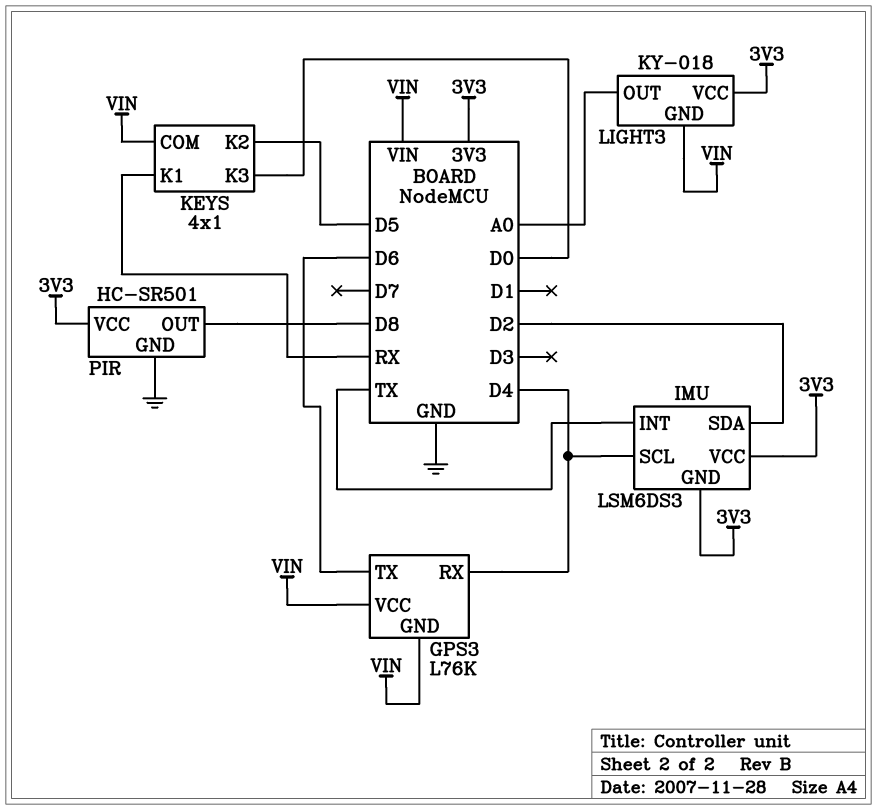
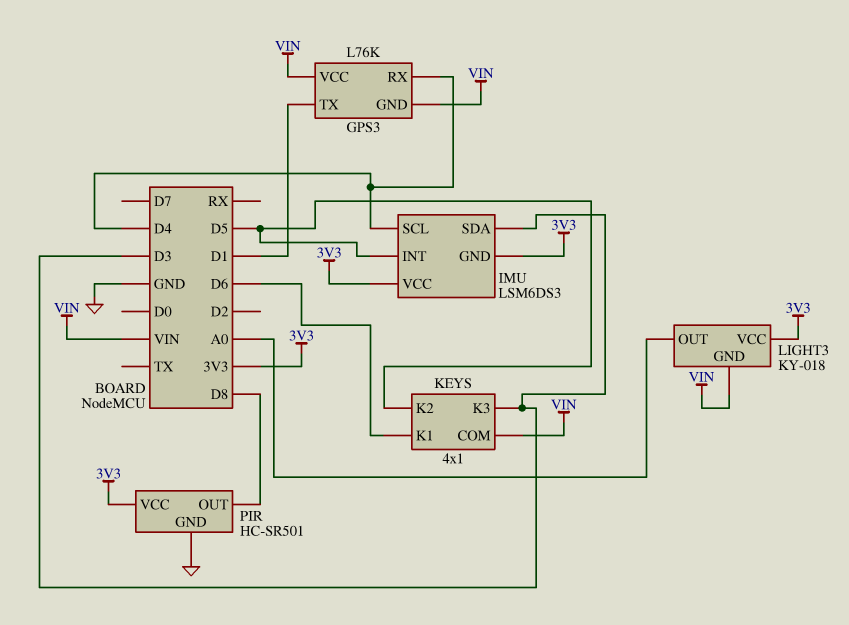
GPS3 pin TX: D6 -> D1
IMU pin INT: TX -> D5
IMU pin SDA: D2 -> D3
KEYS pin K1: RX -> D6
KEYS pin K3: D0 -> D3

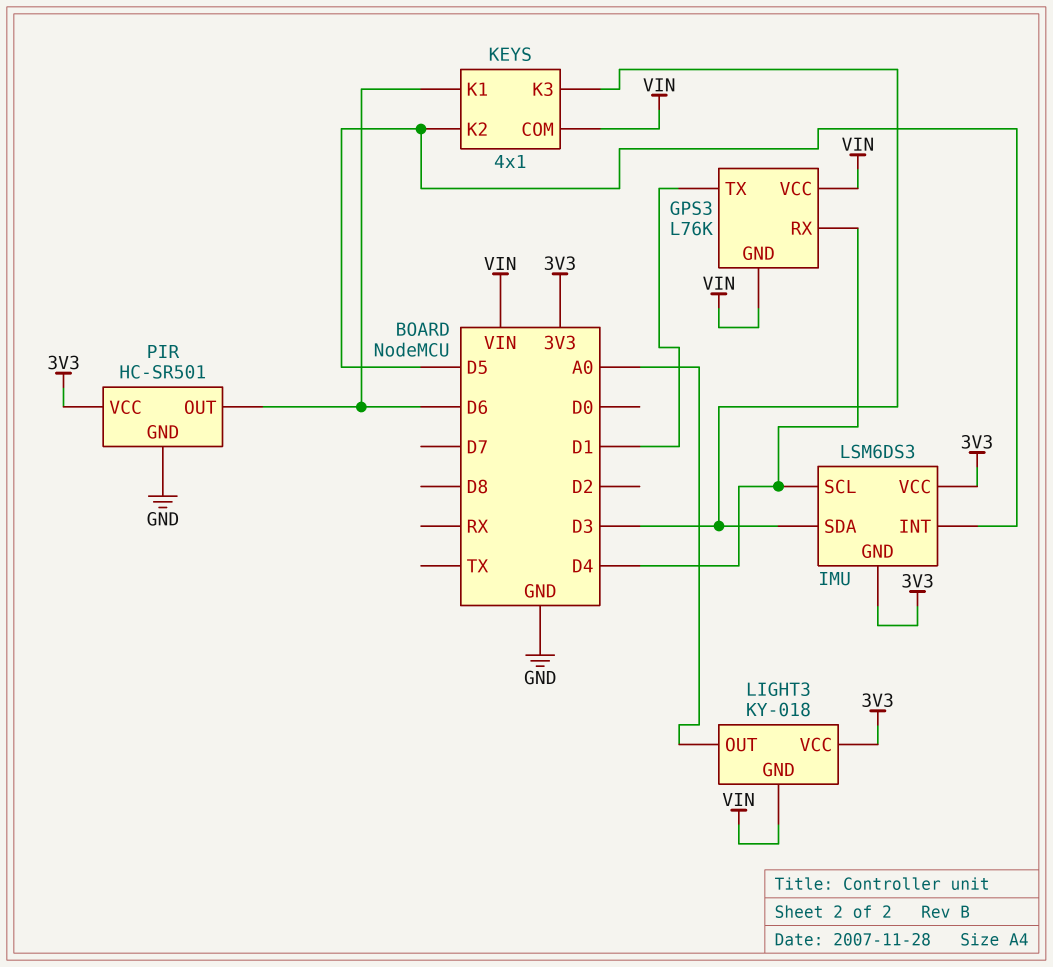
PIR pin OUT: D8 -> D6

